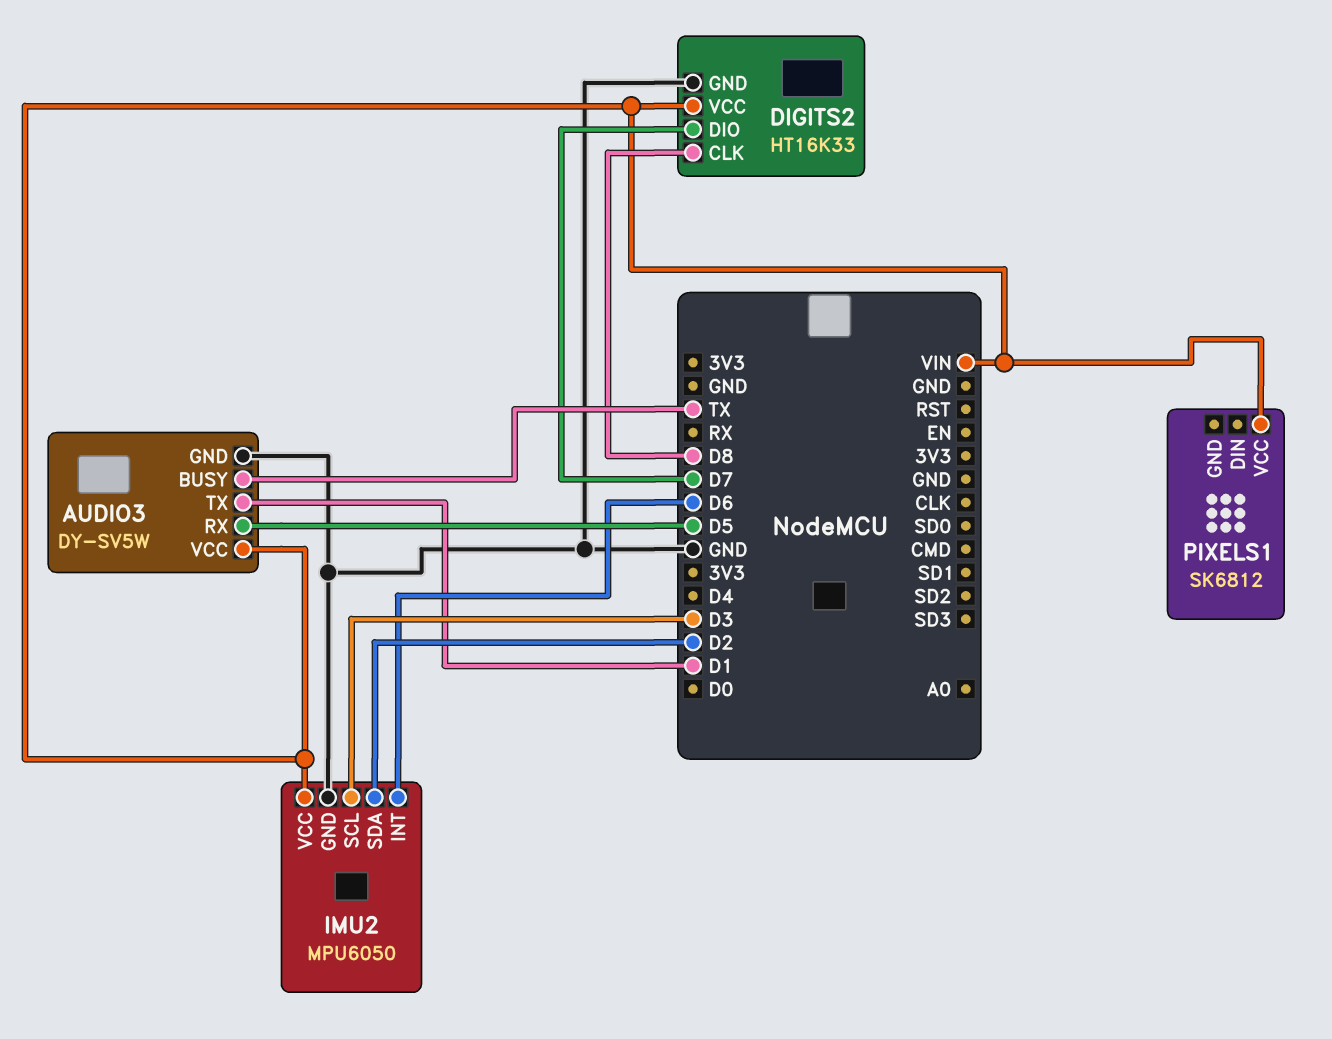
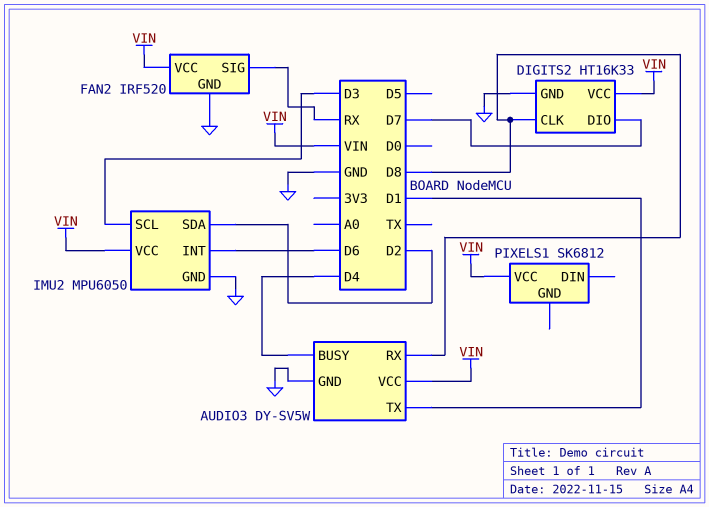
AUDIO3 pin BUSY: TX -> D4
AUDIO3 pin RX: D5 -> D8
FAN2: none -> IRF520
FAN2 pin GND: none -> GND
FAN2 pin SIG: none -> RX
FAN2 pin VCC: none -> VIN

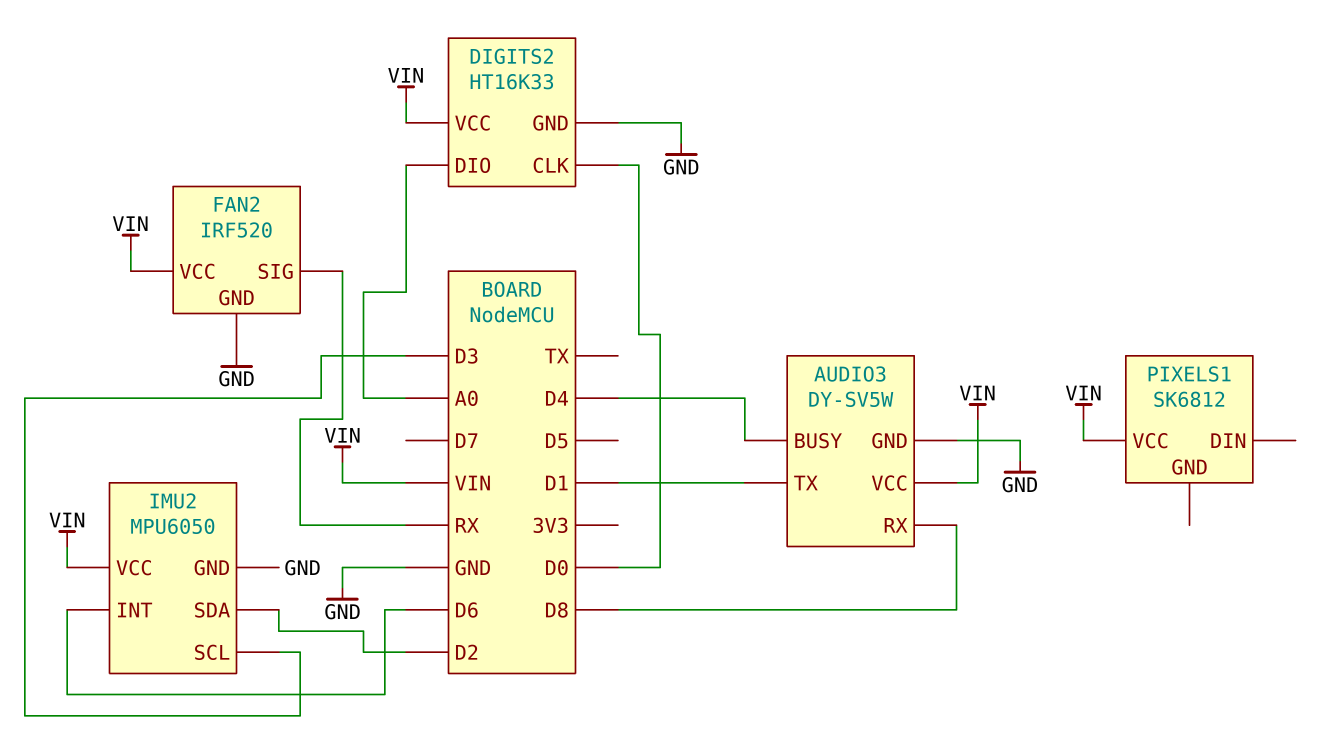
DIGITS2 pin CLK: D8 -> D0
DIGITS2 pin DIO: D7 -> A0

